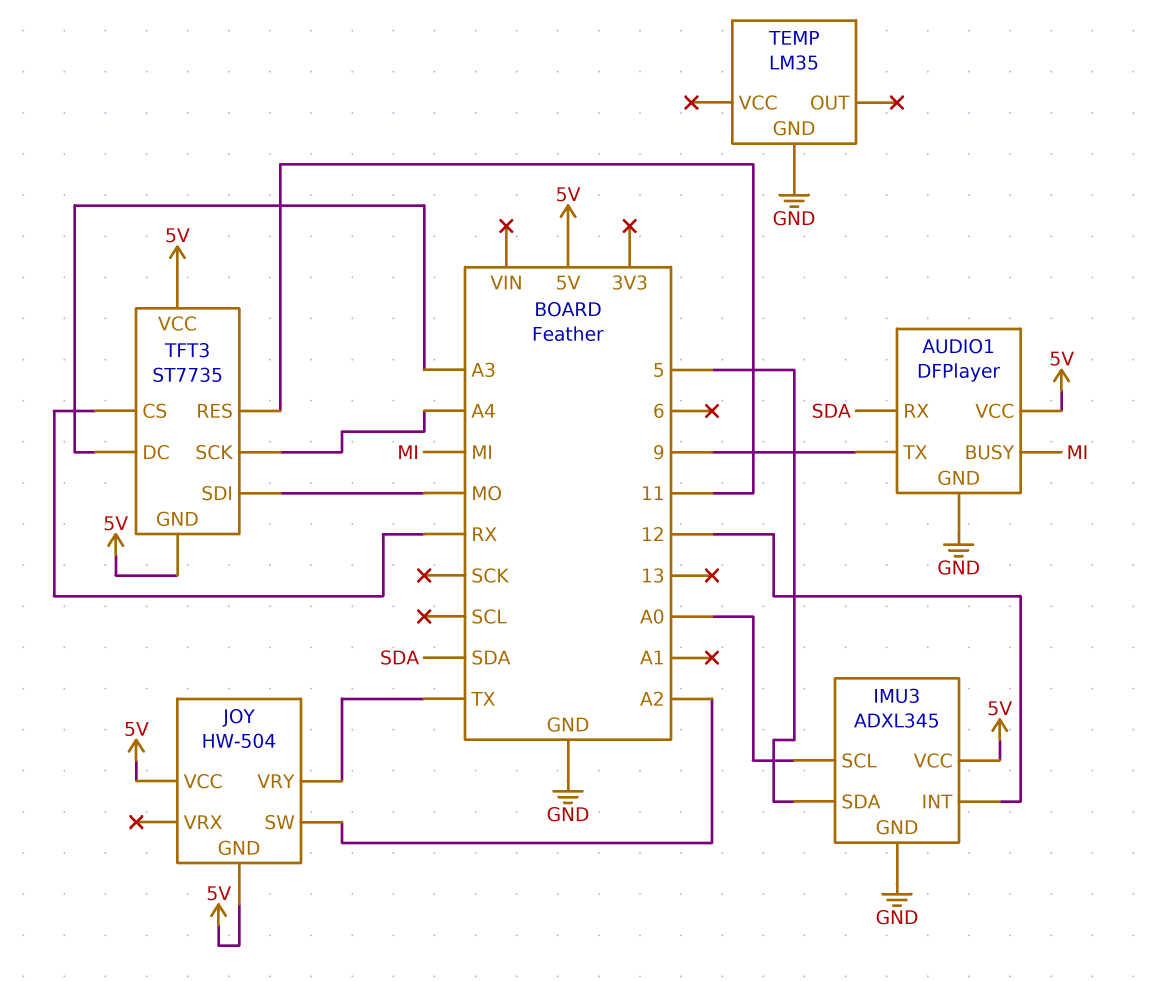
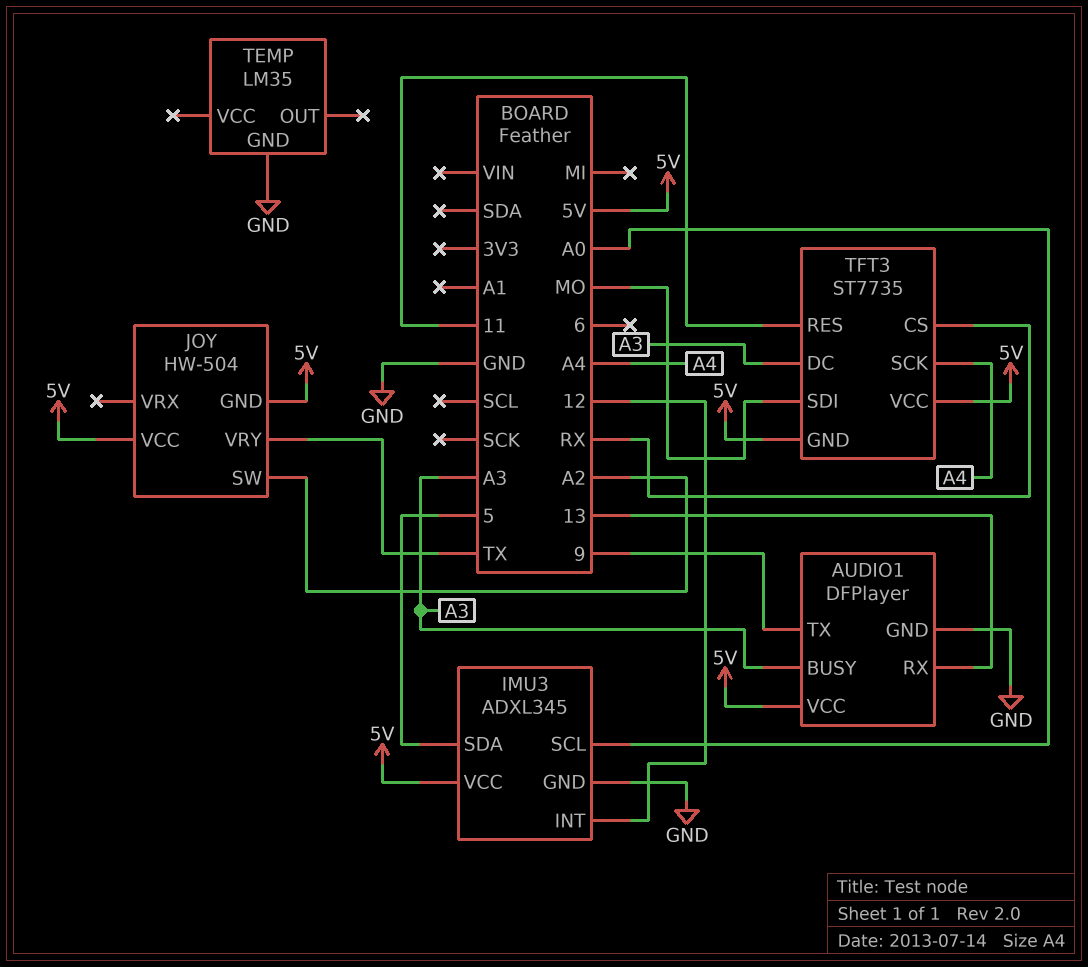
AUDIO1 pin BUSY: MI -> A3
AUDIO1 pin RX: SDA -> 13

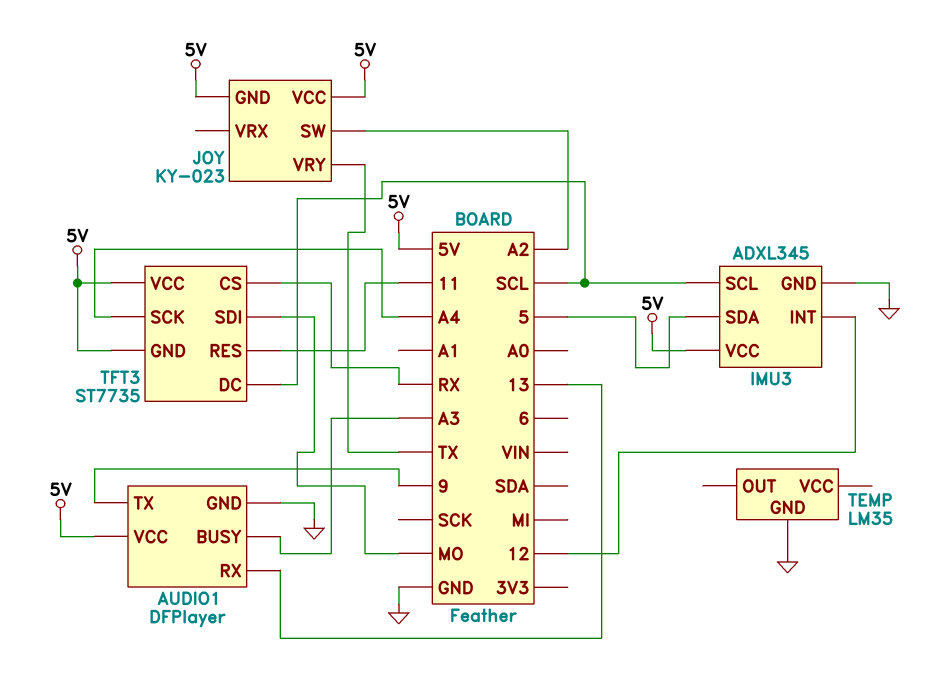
IMU3 pin SCL: A0 -> SCL
JOY: HW-504 -> KY-023
TFT3 pin DC: A3 -> SCL

